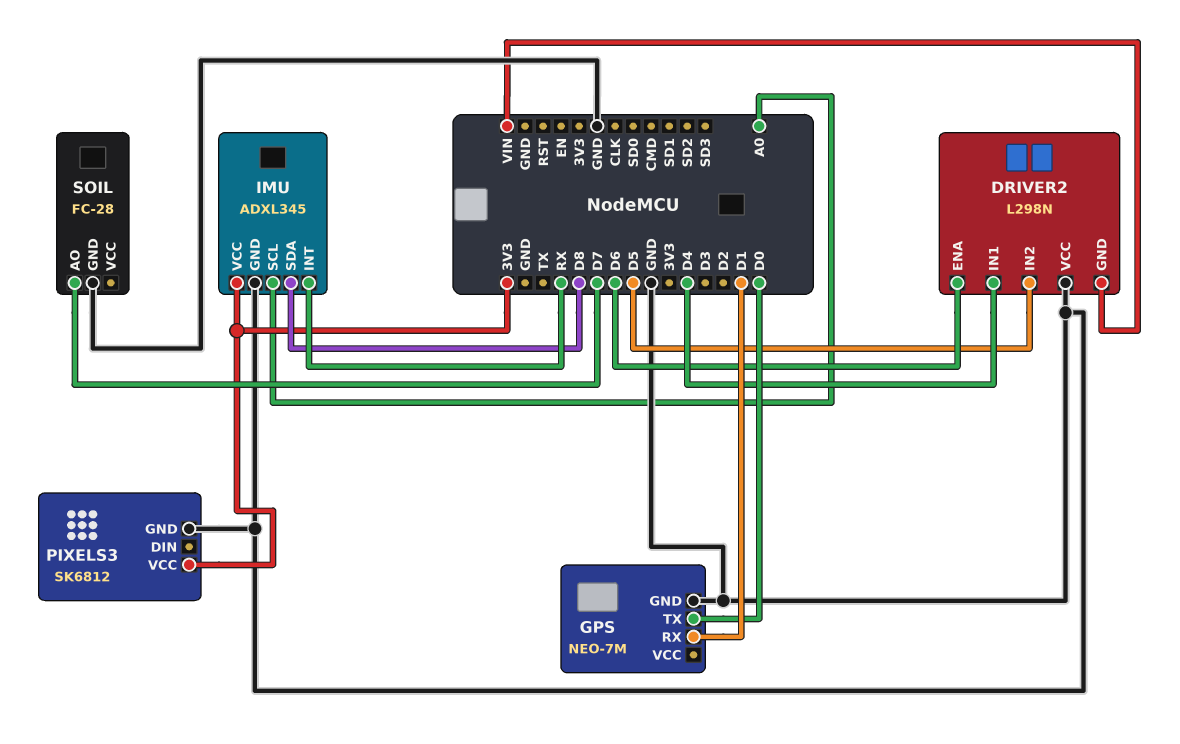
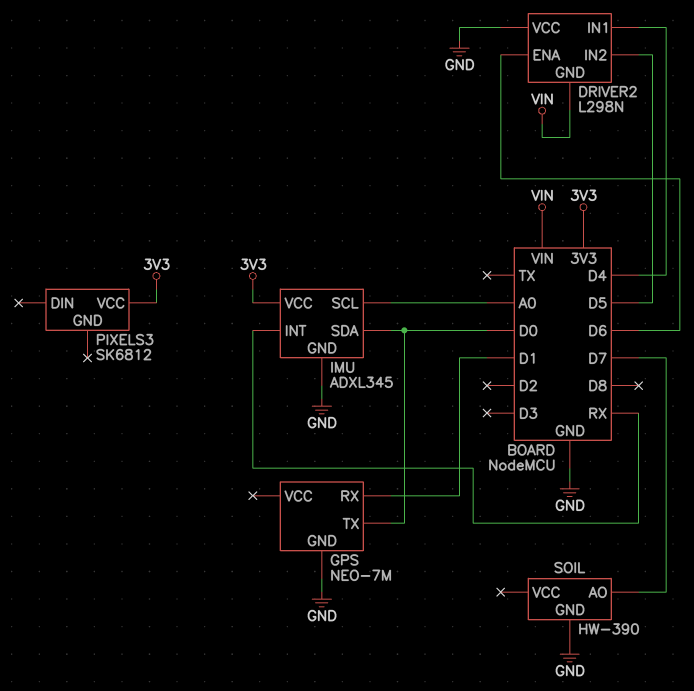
IMU pin SDA: D8 -> D0
PIXELS3 pin GND: GND -> none
SOIL: FC-28 -> HW-390

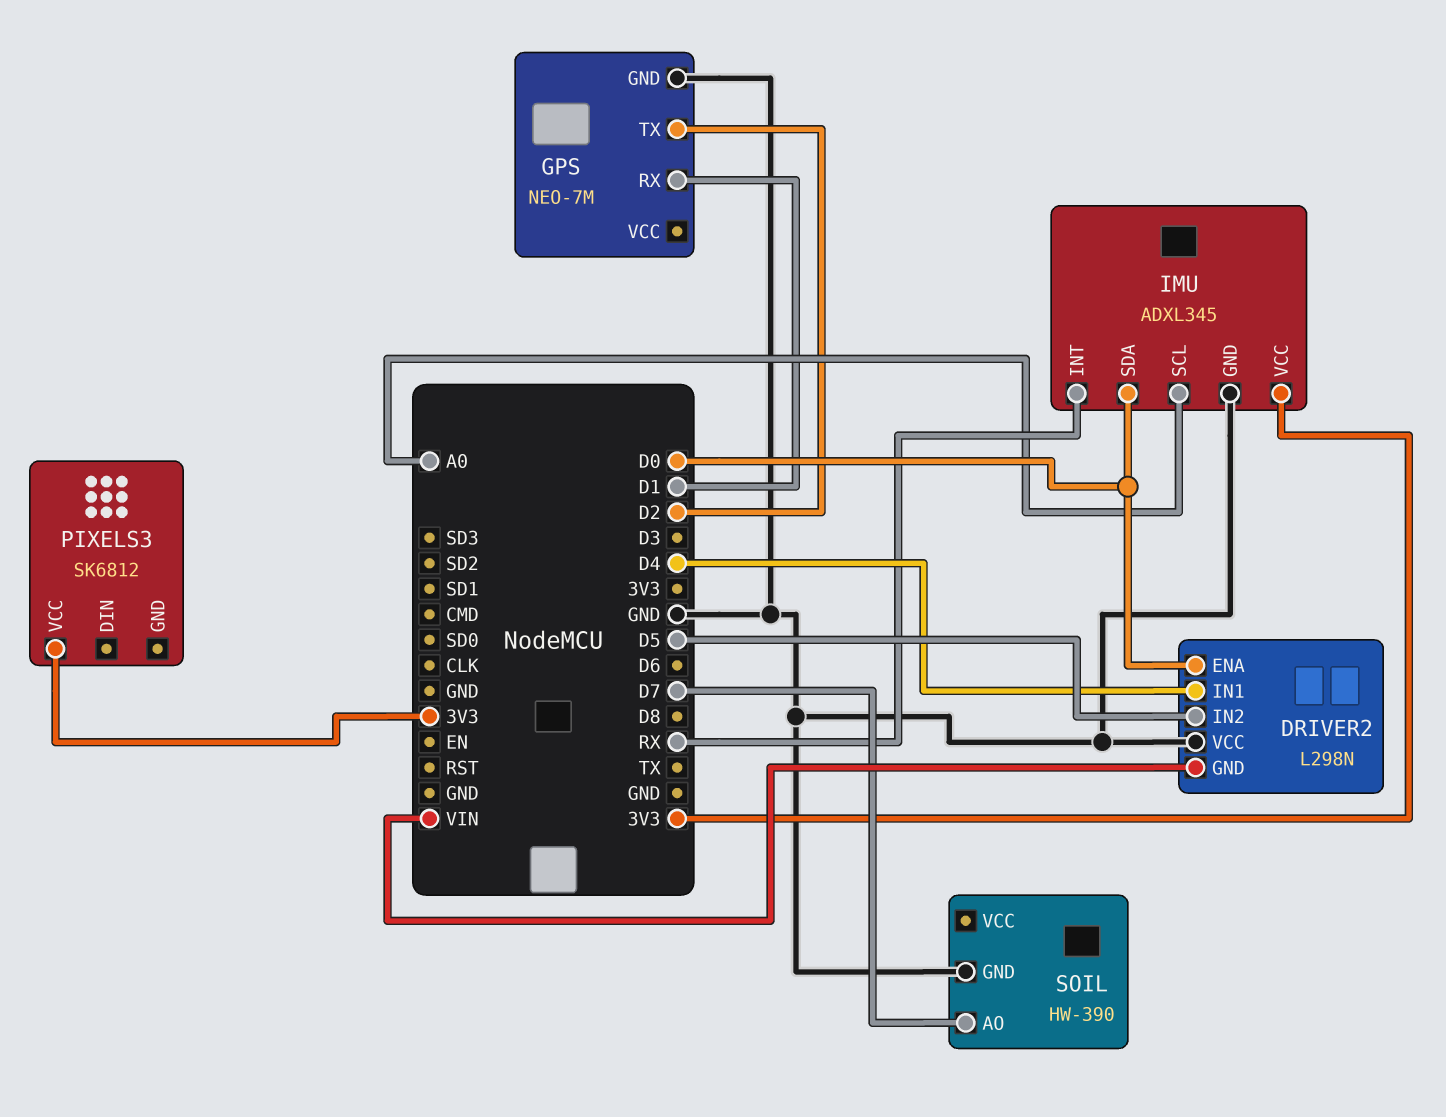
DRIVER2 pin ENA: D6 -> D0
GPS pin TX: D0 -> D2

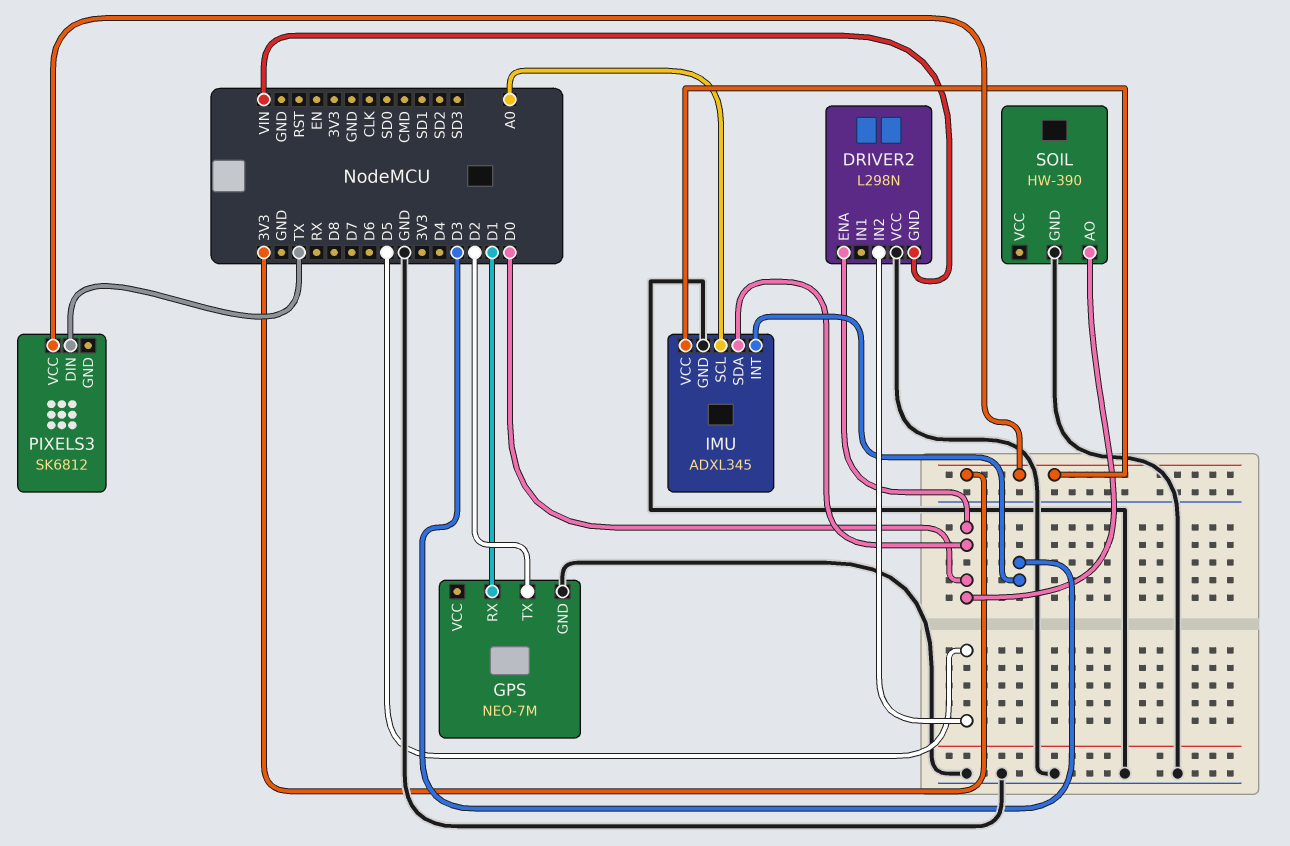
DRIVER2 pin IN1: D4 -> none
IMU pin INT: RX -> D3
PIXELS3 pin DIN: none -> TX
SOIL pin AO: D7 -> D0

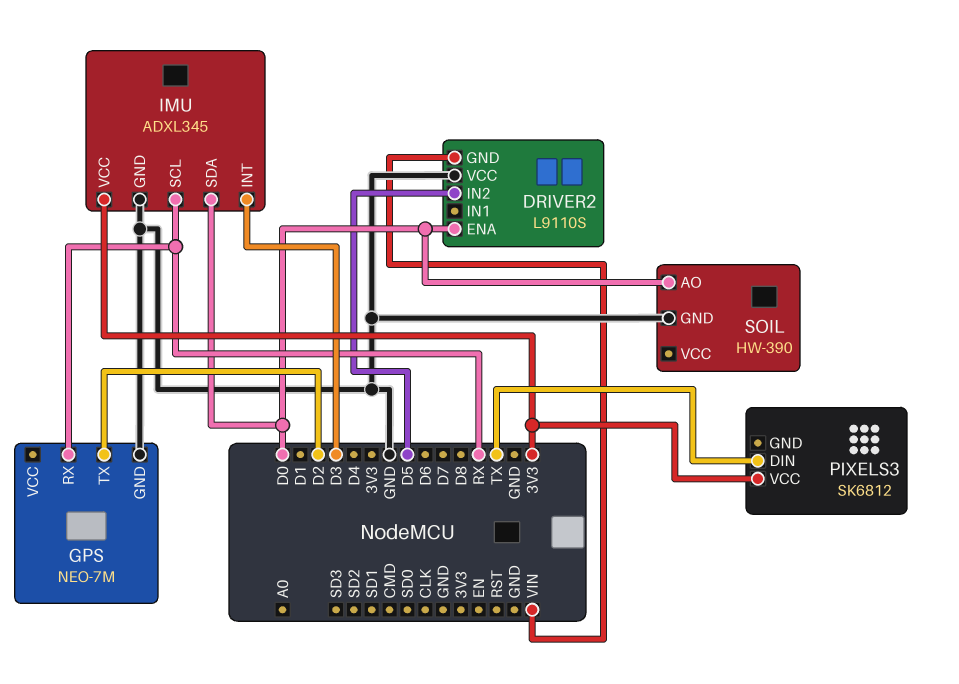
DRIVER2: L298N -> L9110S
GPS pin RX: D1 -> RX
IMU pin SCL: A0 -> RX

